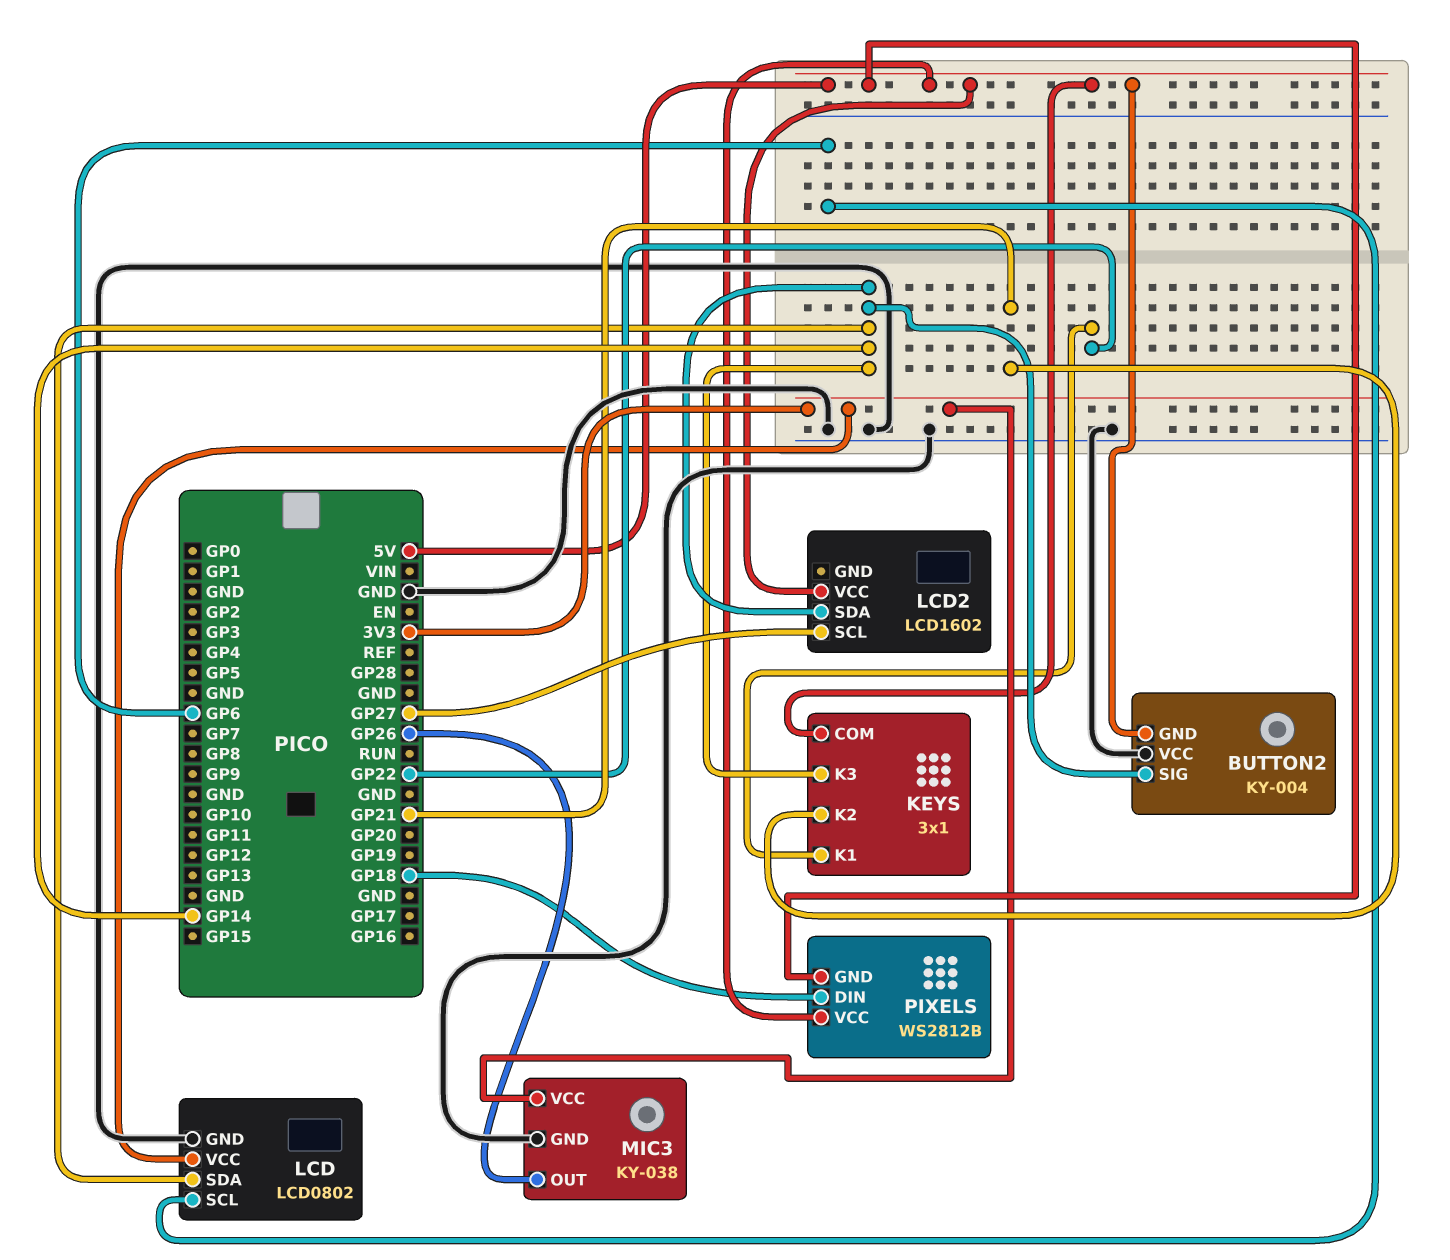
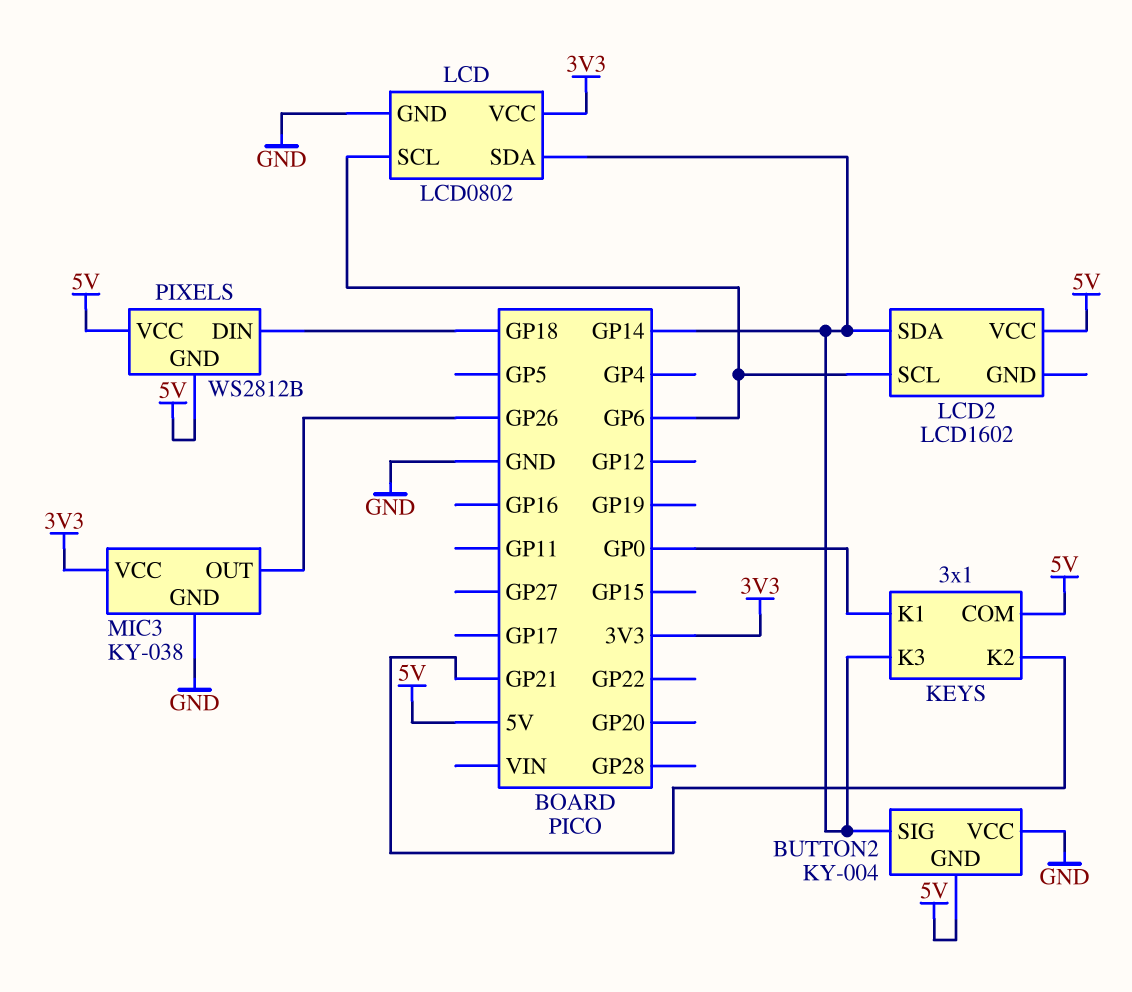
KEYS pin K1: GP22 -> GP0
LCD2 pin SCL: GP27 -> GP6

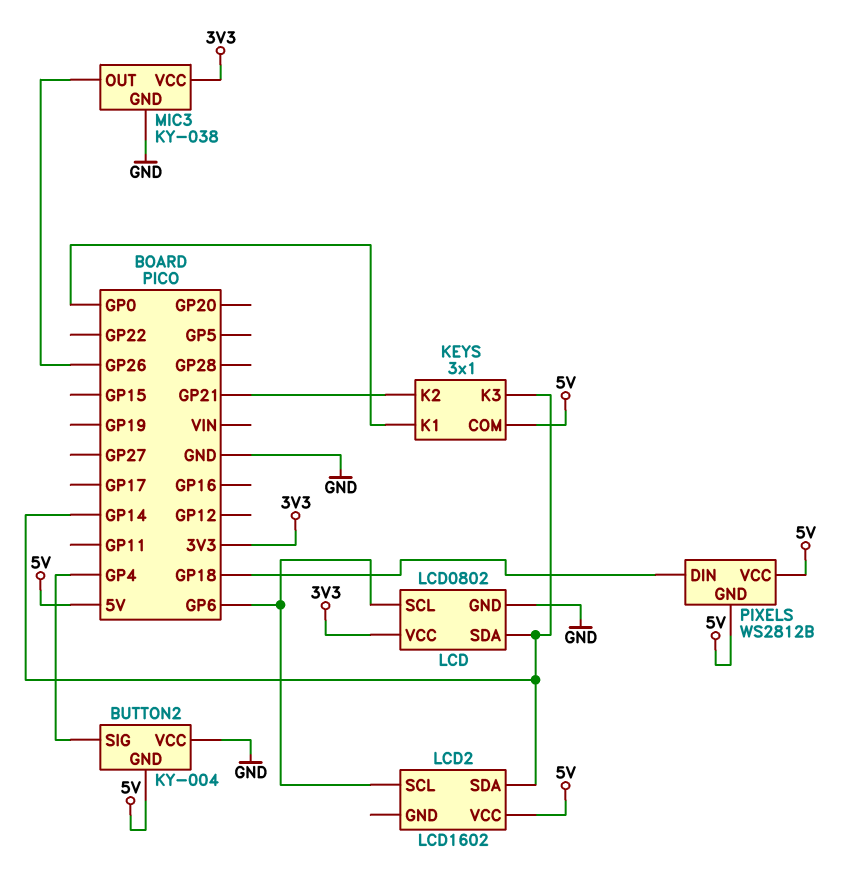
BUTTON2 pin SIG: GP14 -> GP4

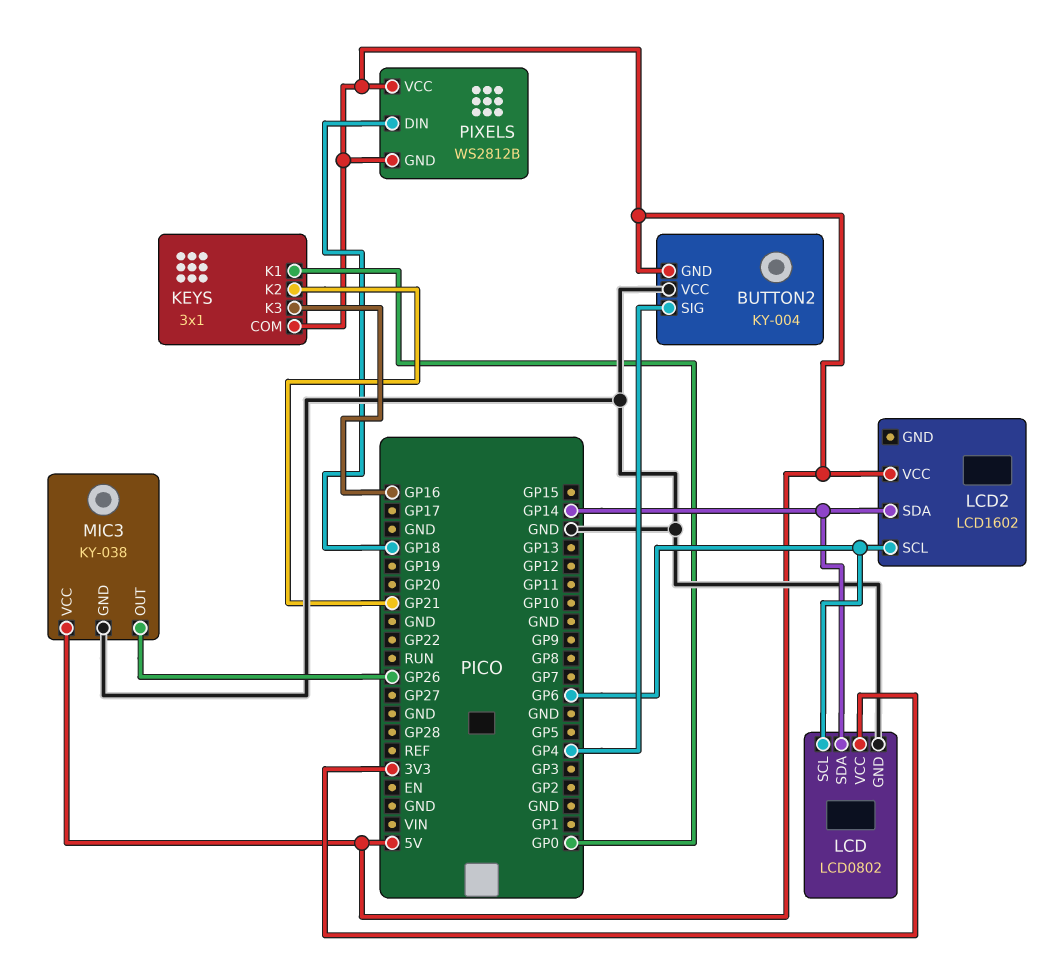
KEYS pin K3: GP14 -> GP16
MIC3 pin VCC: 3V3 -> 5V

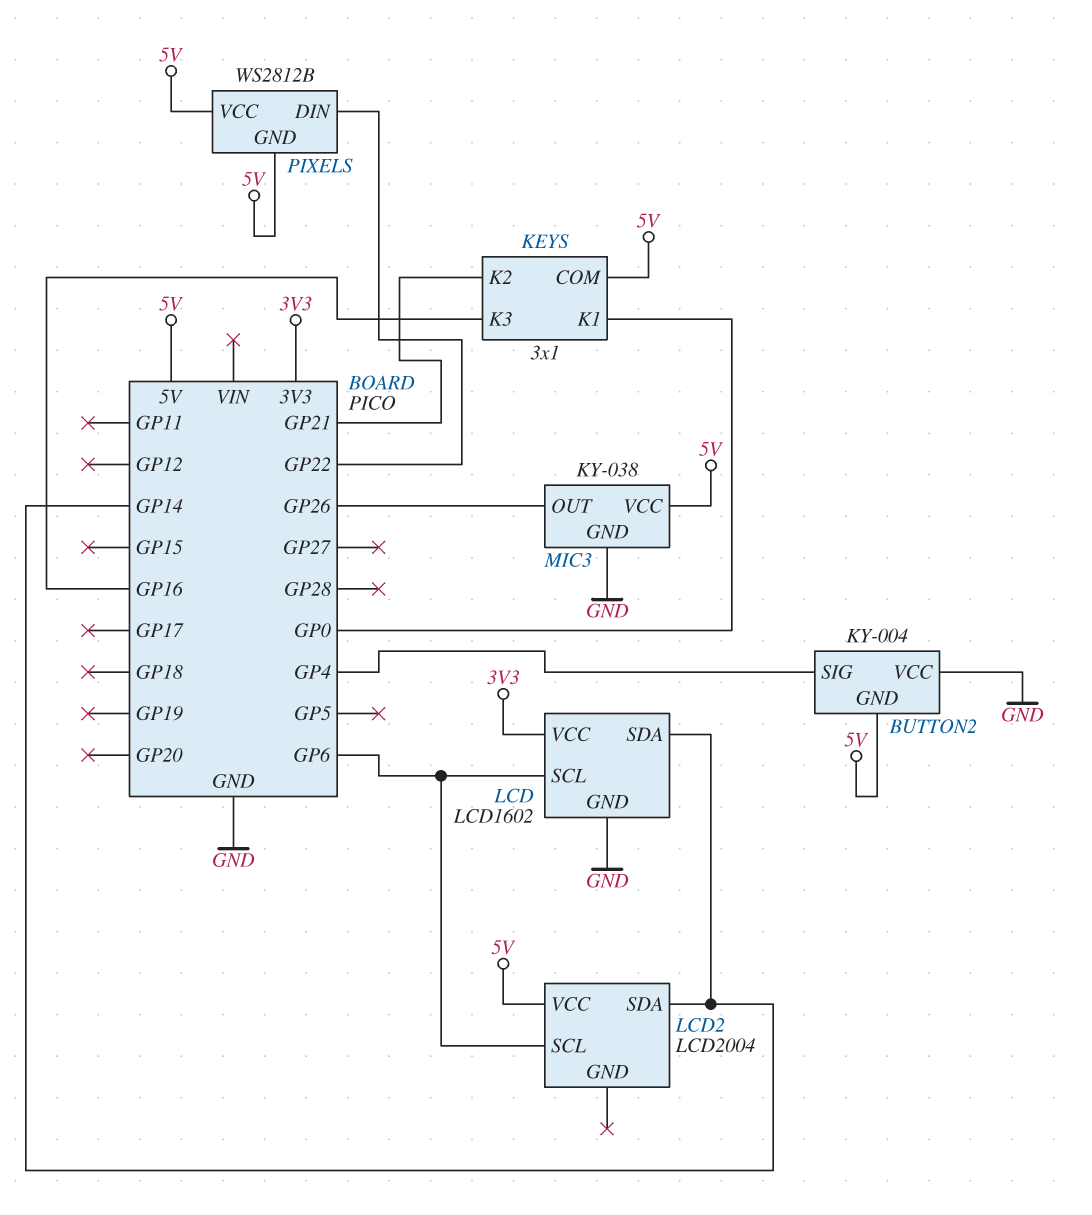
LCD: LCD0802 -> LCD1602
LCD2: LCD1602 -> LCD2004
PIXELS pin DIN: GP18 -> GP22

